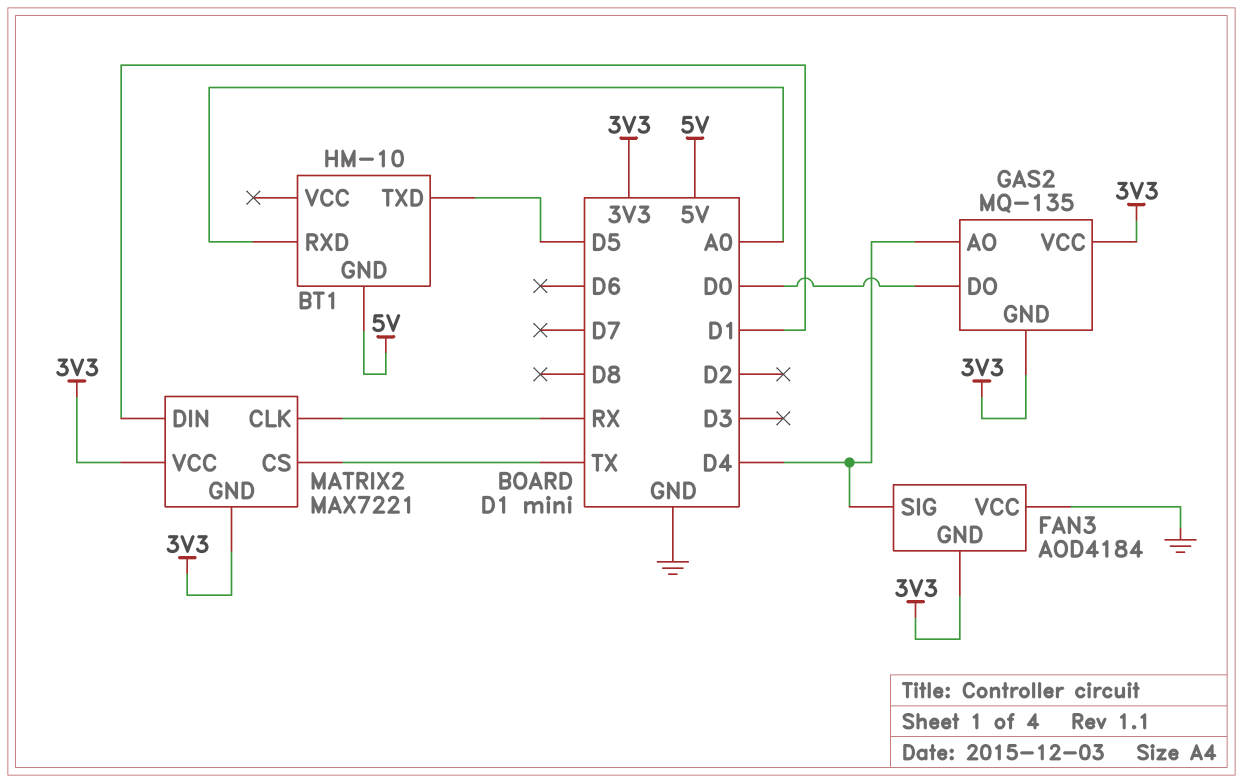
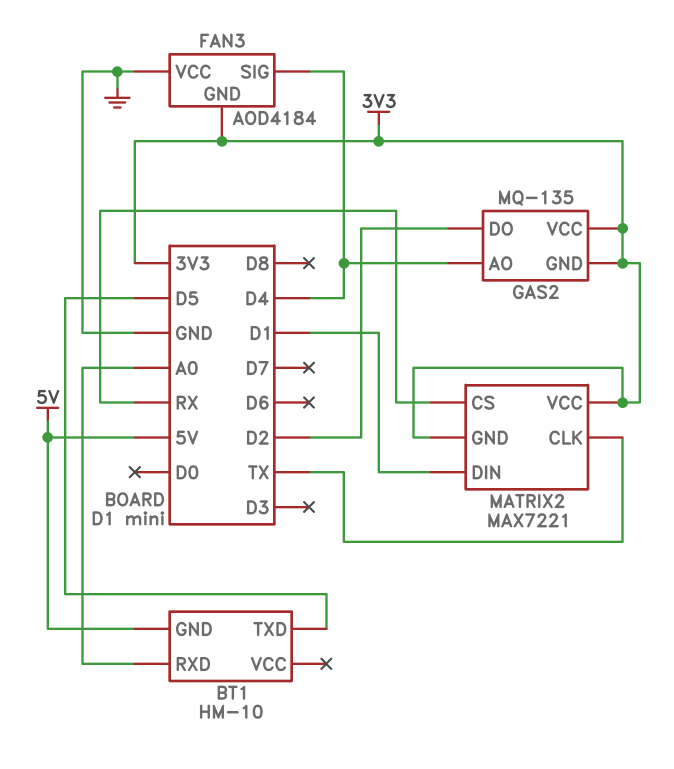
GAS2 pin DO: D0 -> D2
MATRIX2 pin CLK: RX -> TX
MATRIX2 pin CS: TX -> RX

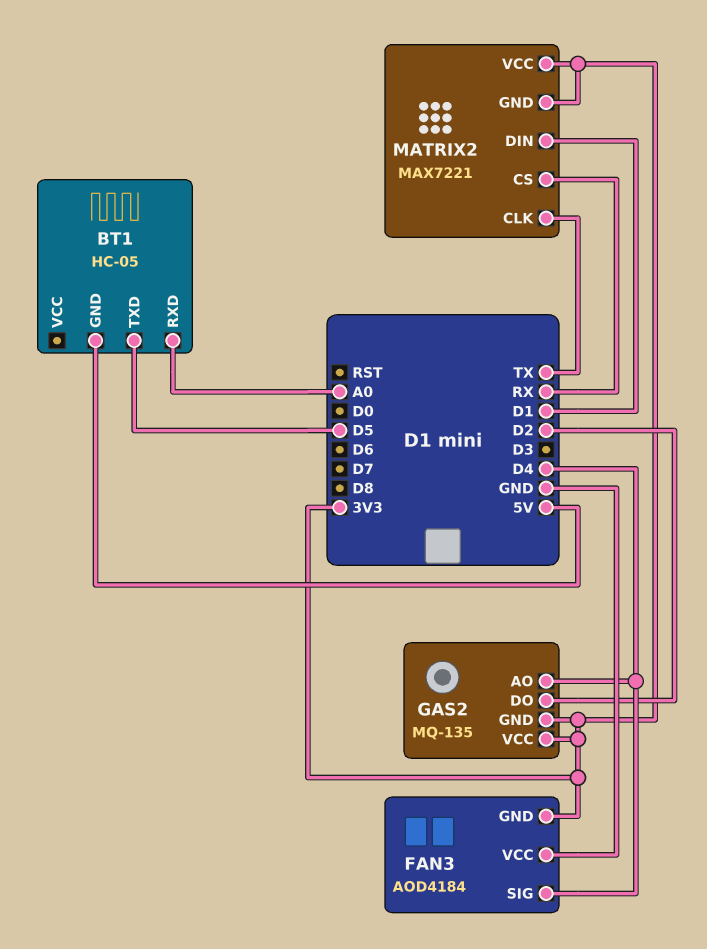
BT1: HM-10 -> HC-05

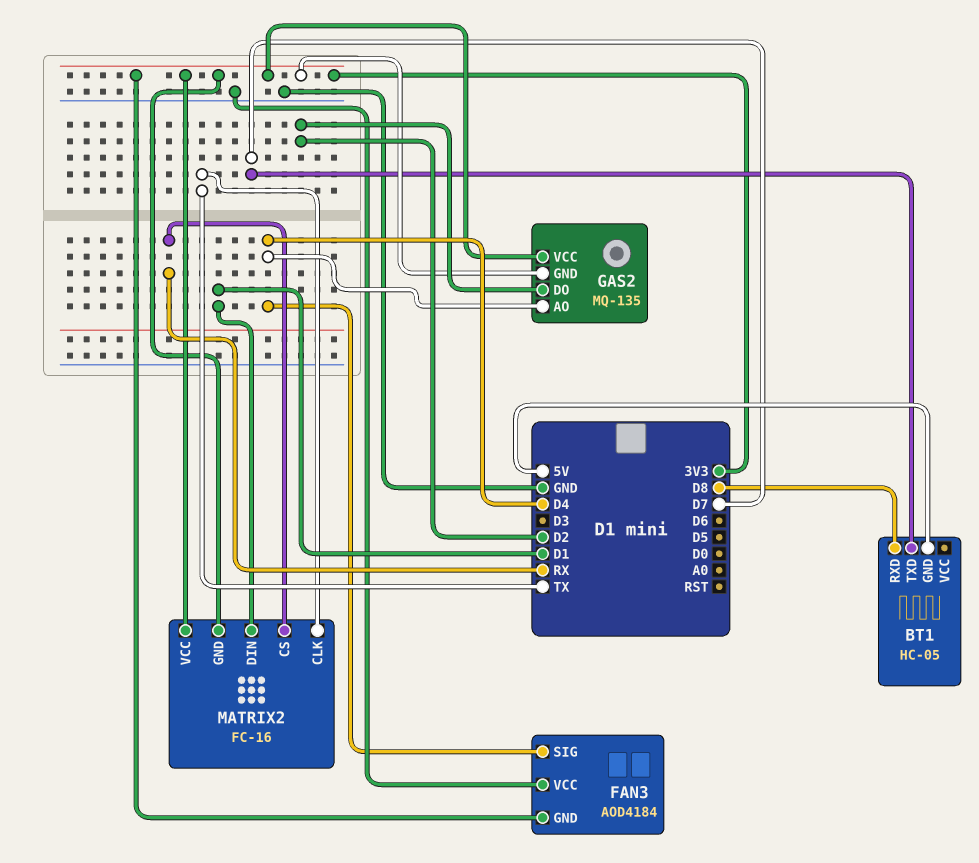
BT1 pin RXD: A0 -> D8
BT1 pin TXD: D5 -> D7
MATRIX2: MAX7221 -> FC-16

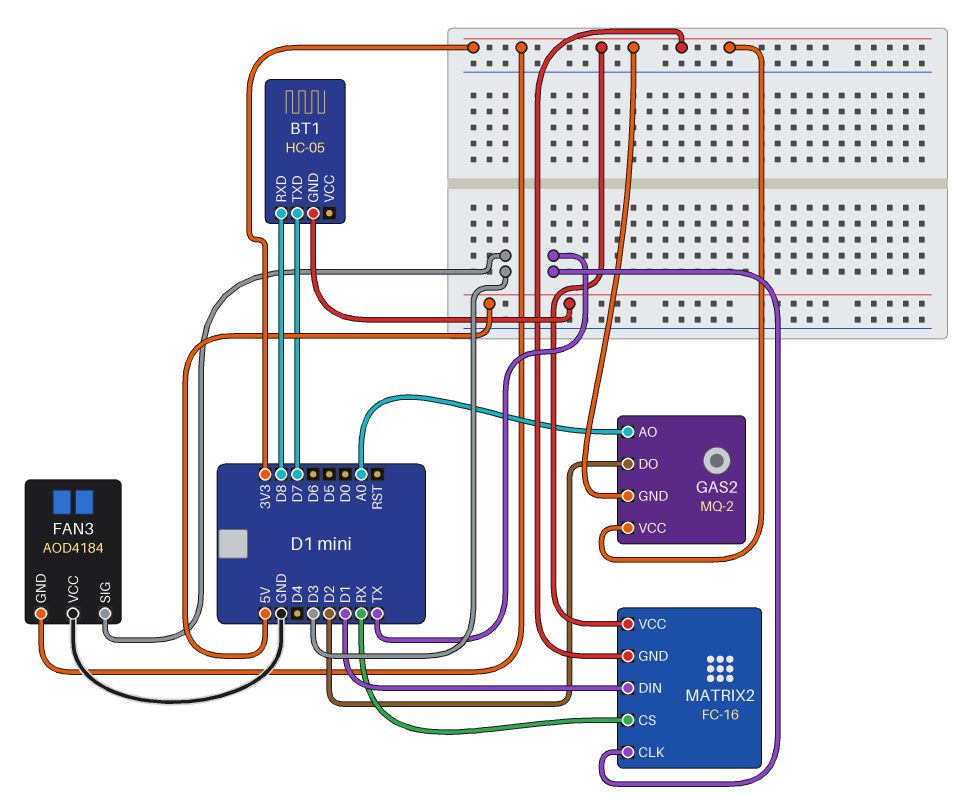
FAN3 pin SIG: D4 -> D3
GAS2: MQ-135 -> MQ-2
GAS2 pin AO: D4 -> A0

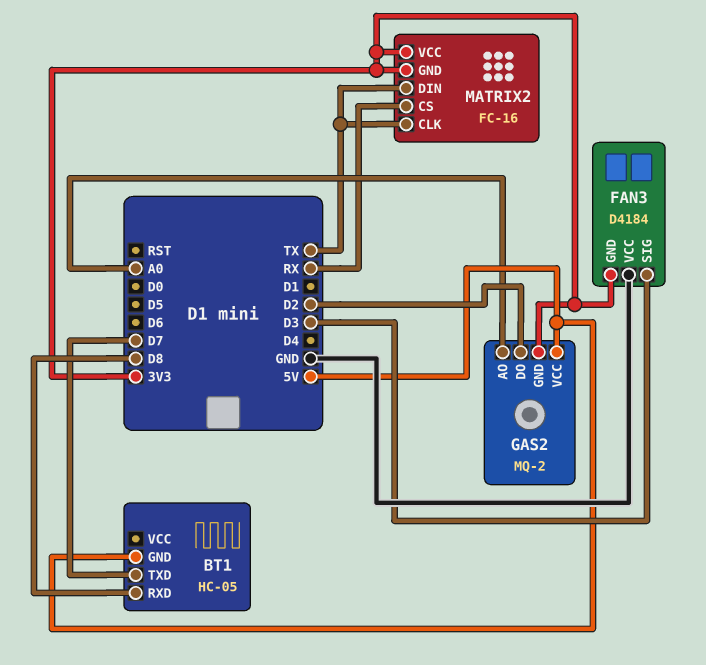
FAN3: AOD4184 -> D4184
GAS2 pin VCC: 3V3 -> 5V
MATRIX2 pin DIN: D1 -> TX

